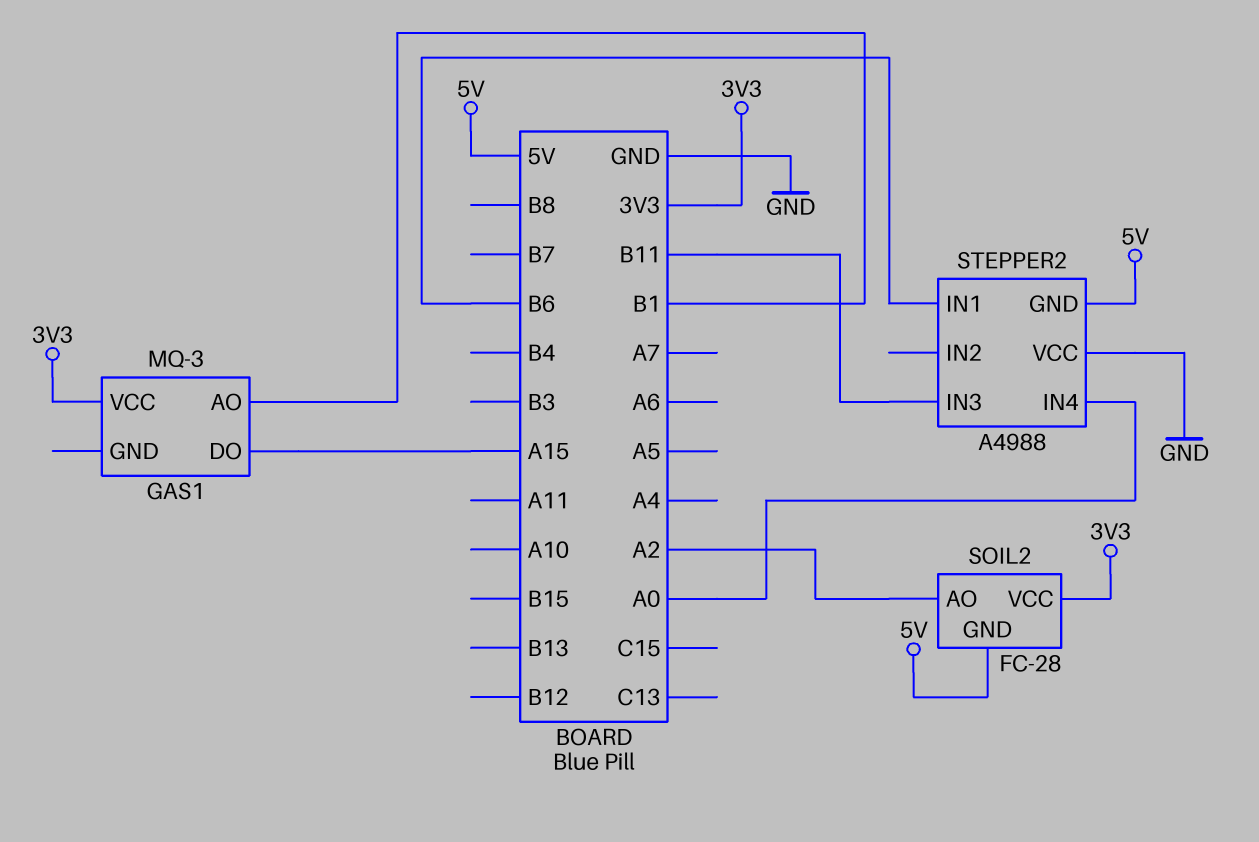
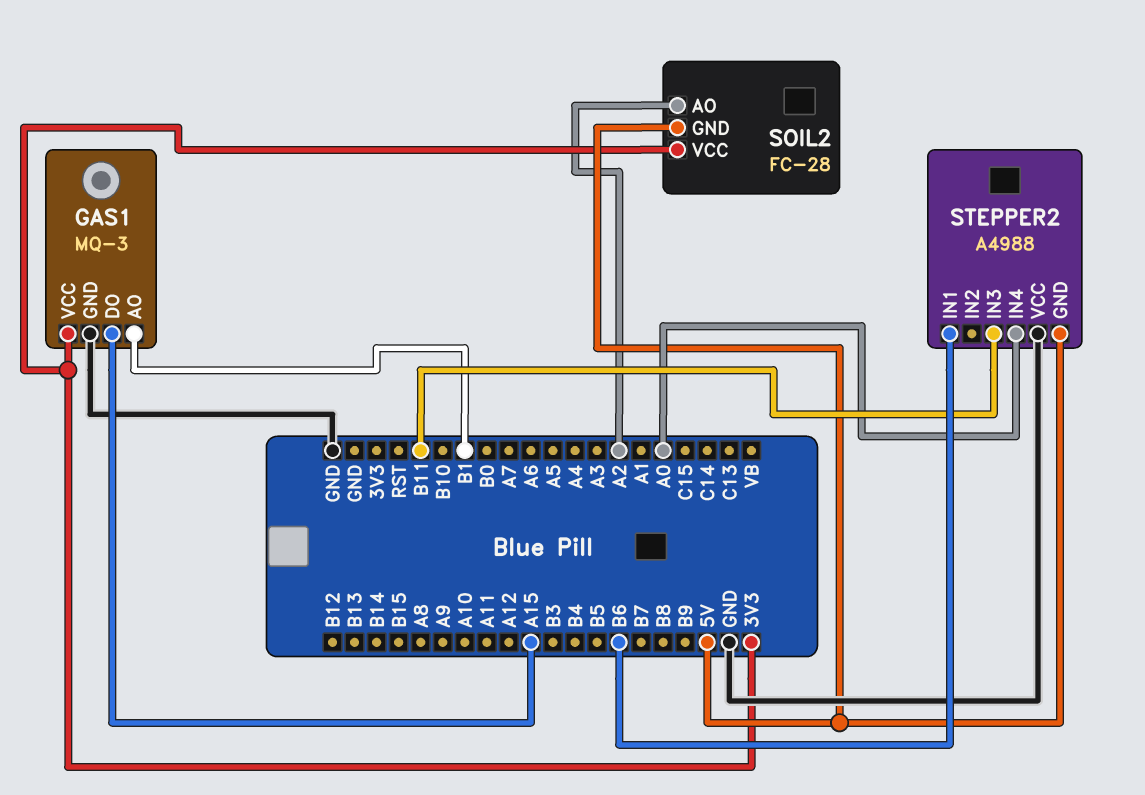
GAS1 pin GND: none -> GND

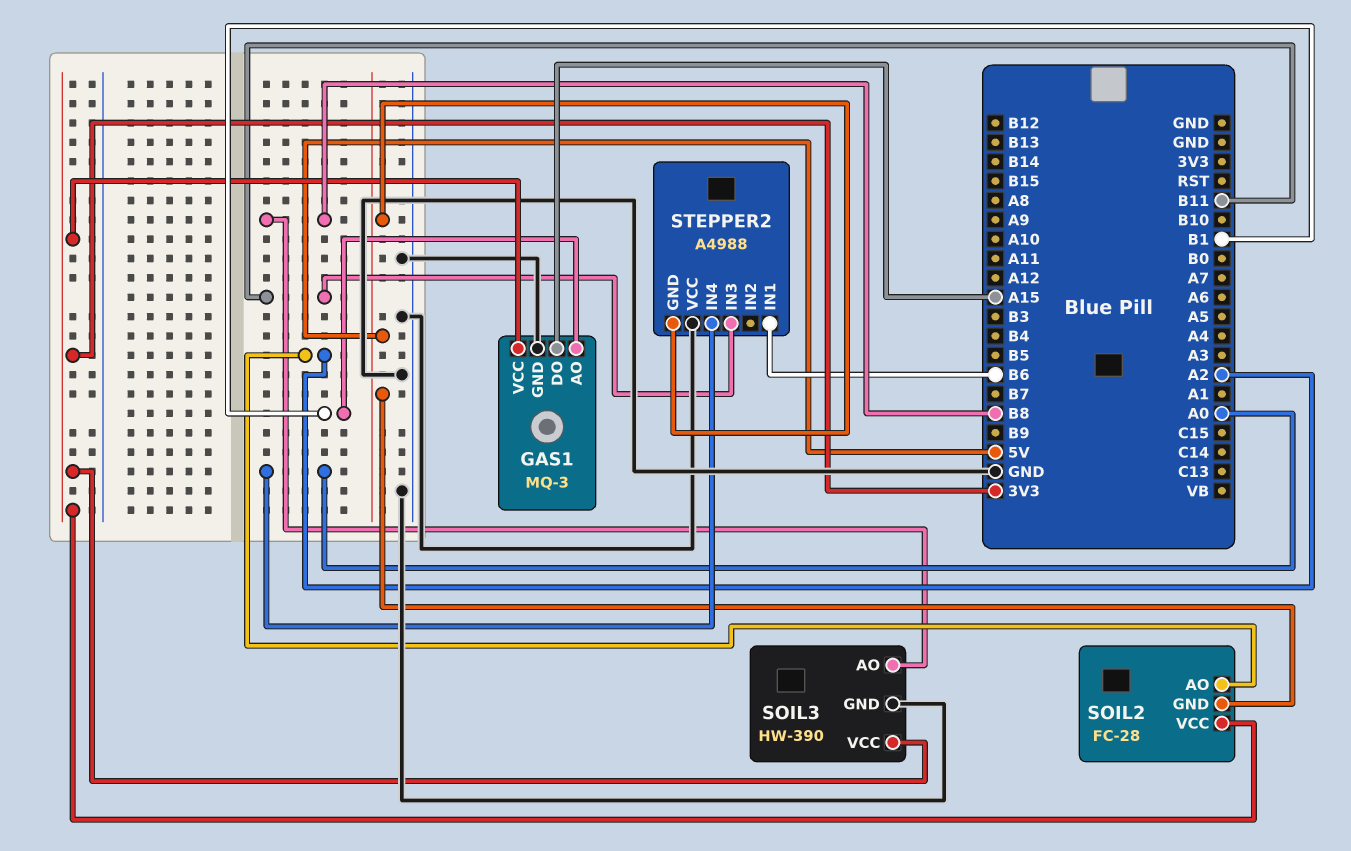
SOIL3: none -> HW-390
SOIL3 pin AO: none -> B8
SOIL3 pin GND: none -> GND
SOIL3 pin VCC: none -> 3V3

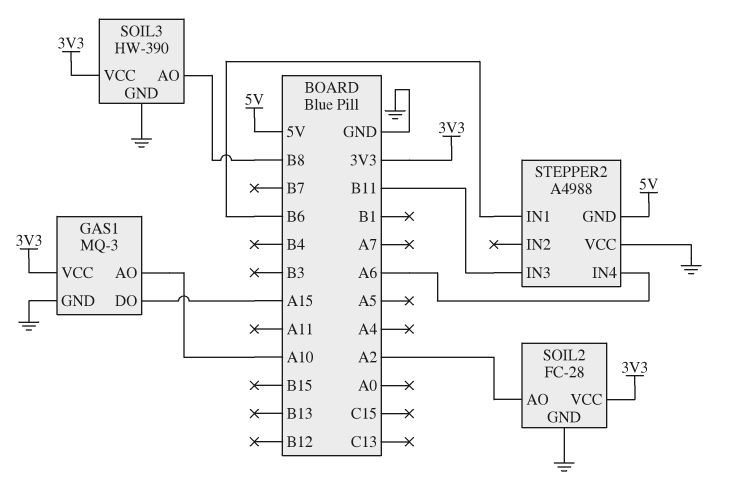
GAS1 pin AO: B1 -> A10
SOIL2 pin GND: 5V -> GND
STEPPER2 pin IN4: A0 -> A6

